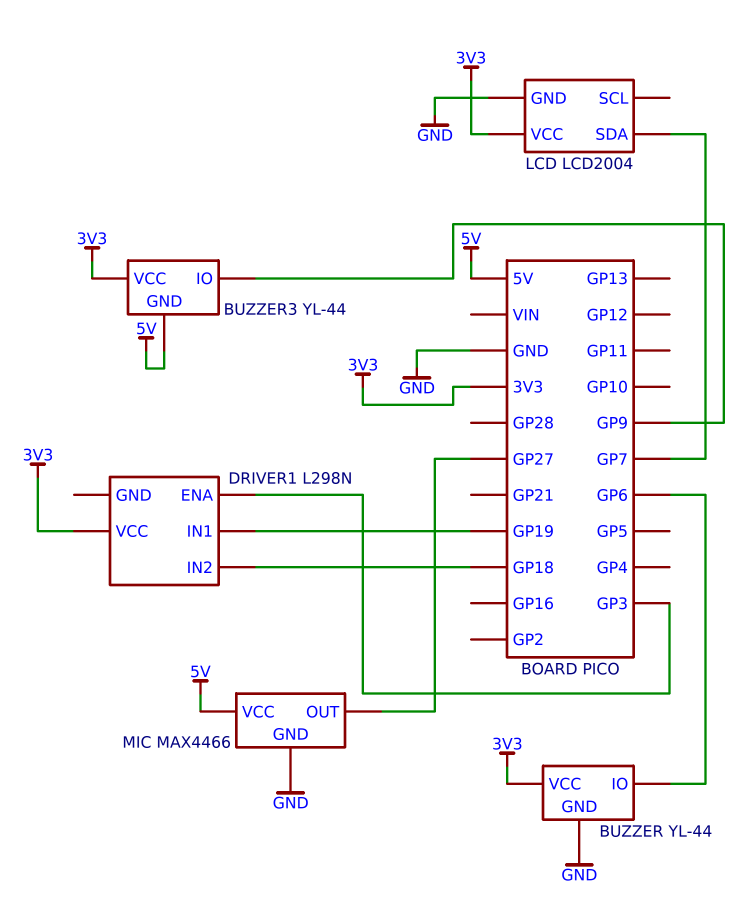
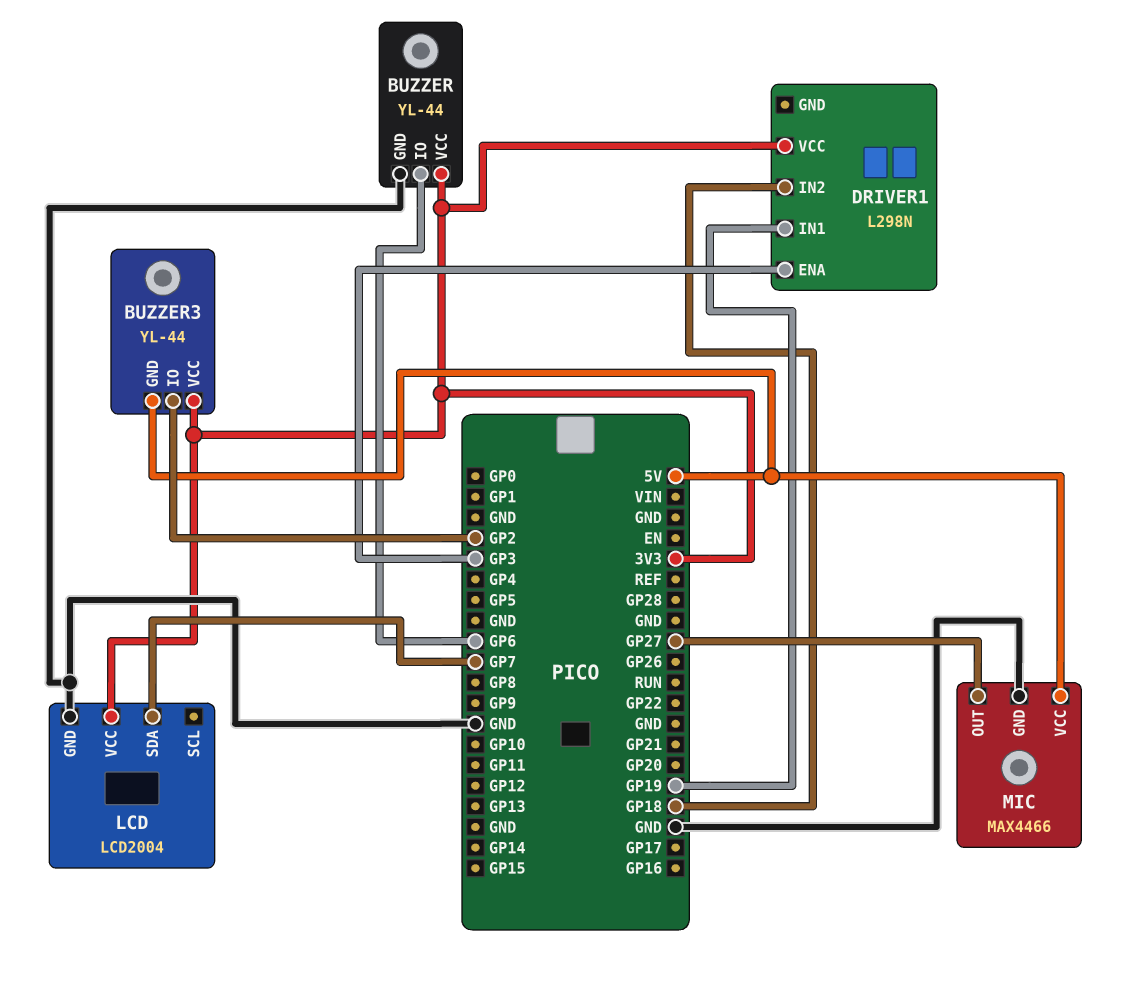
BUZZER3 pin IO: GP9 -> GP2

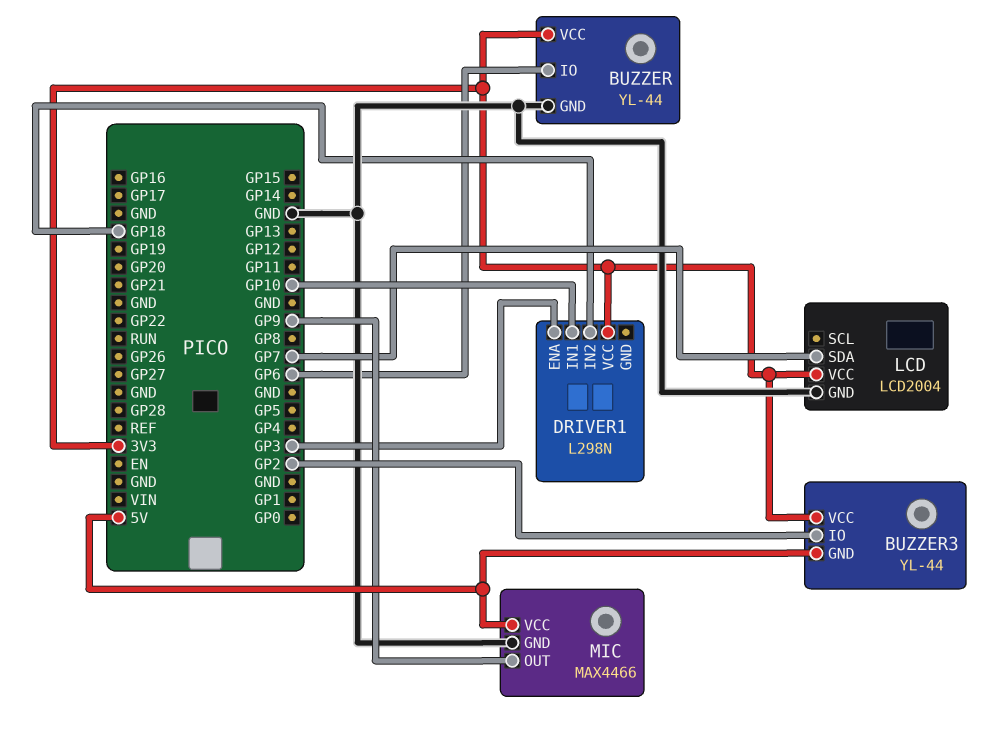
DRIVER1 pin IN1: GP19 -> GP10
MIC pin OUT: GP27 -> GP9

